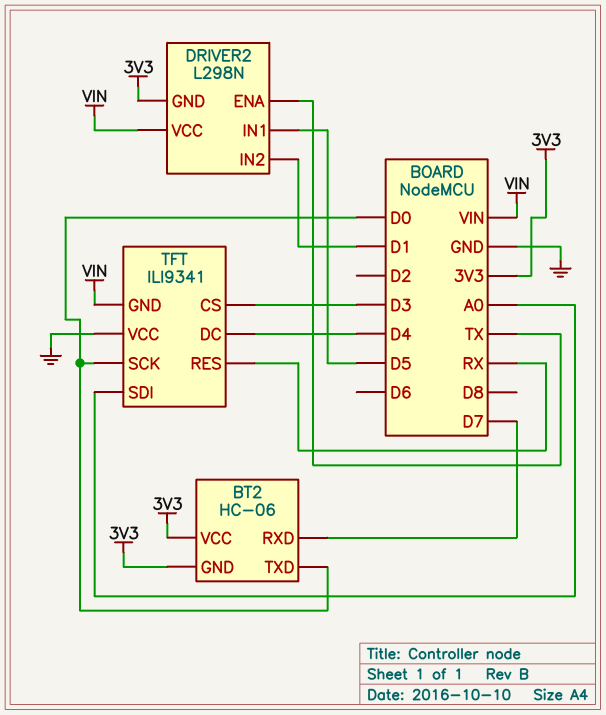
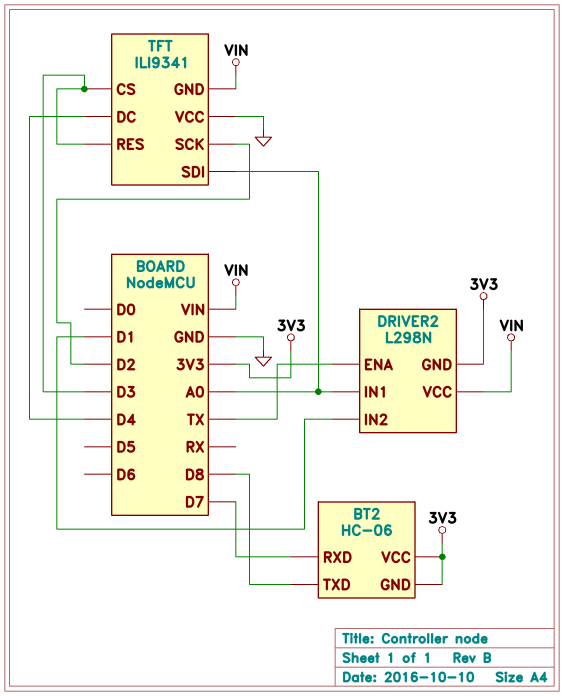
BT2 pin TXD: D0 -> D8
DRIVER2 pin IN1: D5 -> A0
TFT pin RES: RX -> D3
TFT pin SCK: D0 -> D2

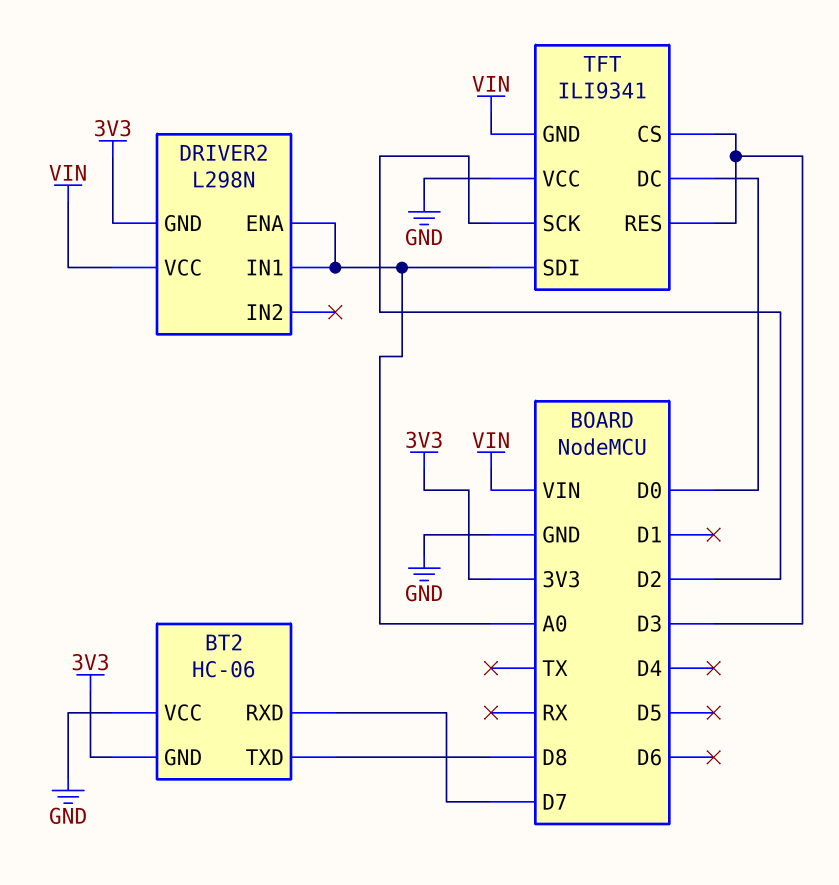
BT2 pin VCC: 3V3 -> GND
DRIVER2 pin ENA: TX -> A0
DRIVER2 pin IN2: D1 -> none
TFT pin DC: D4 -> D0

